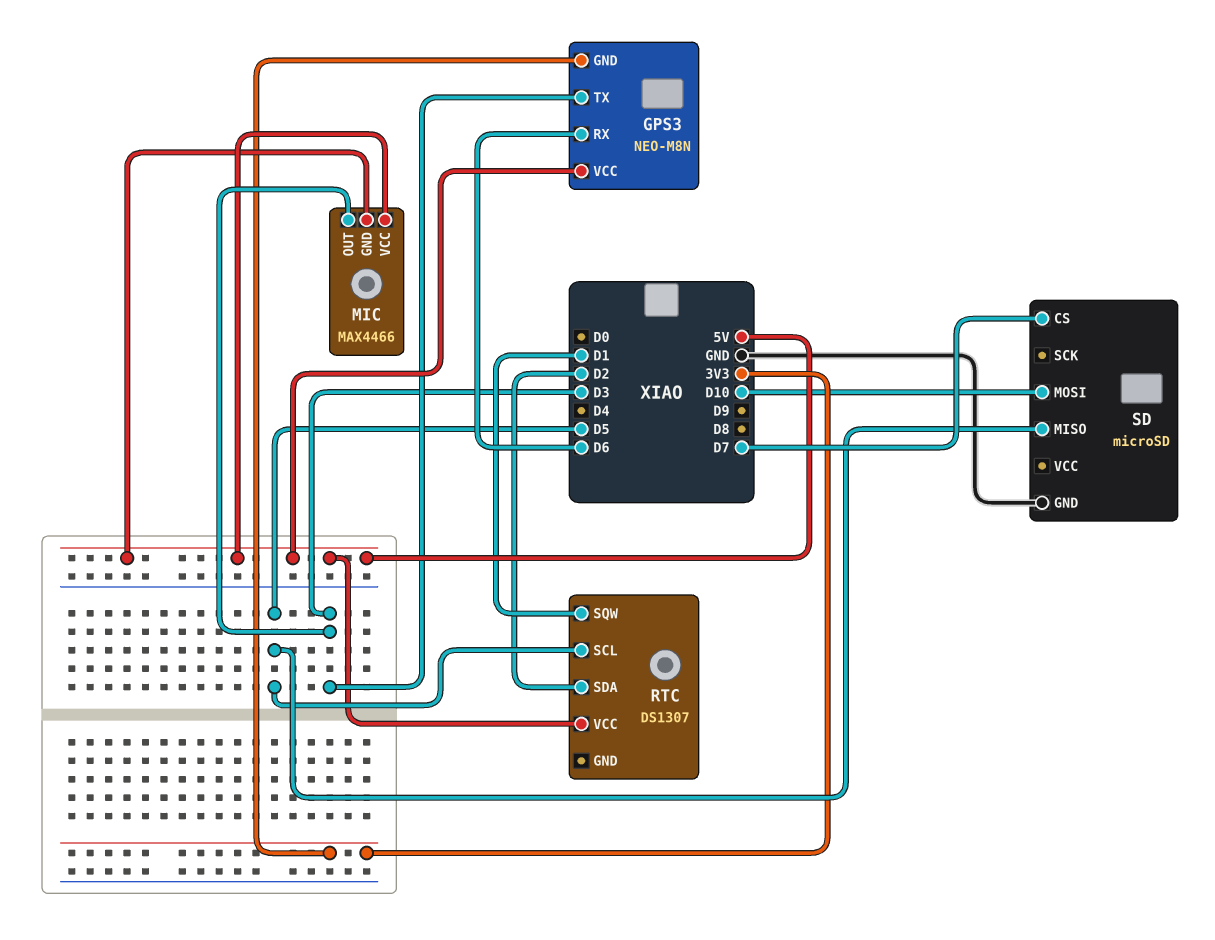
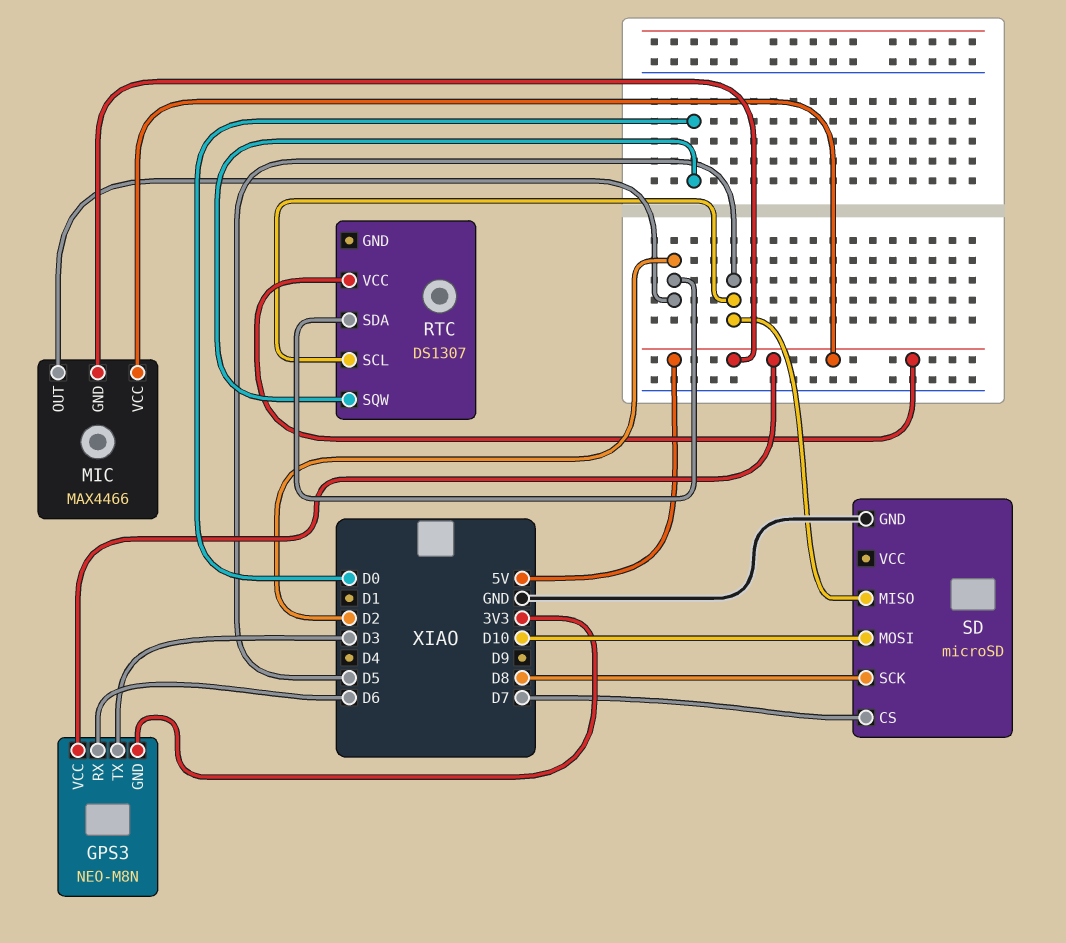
MIC pin OUT: D3 -> D2
RTC pin SQW: D1 -> D0
SD pin SCK: none -> D8

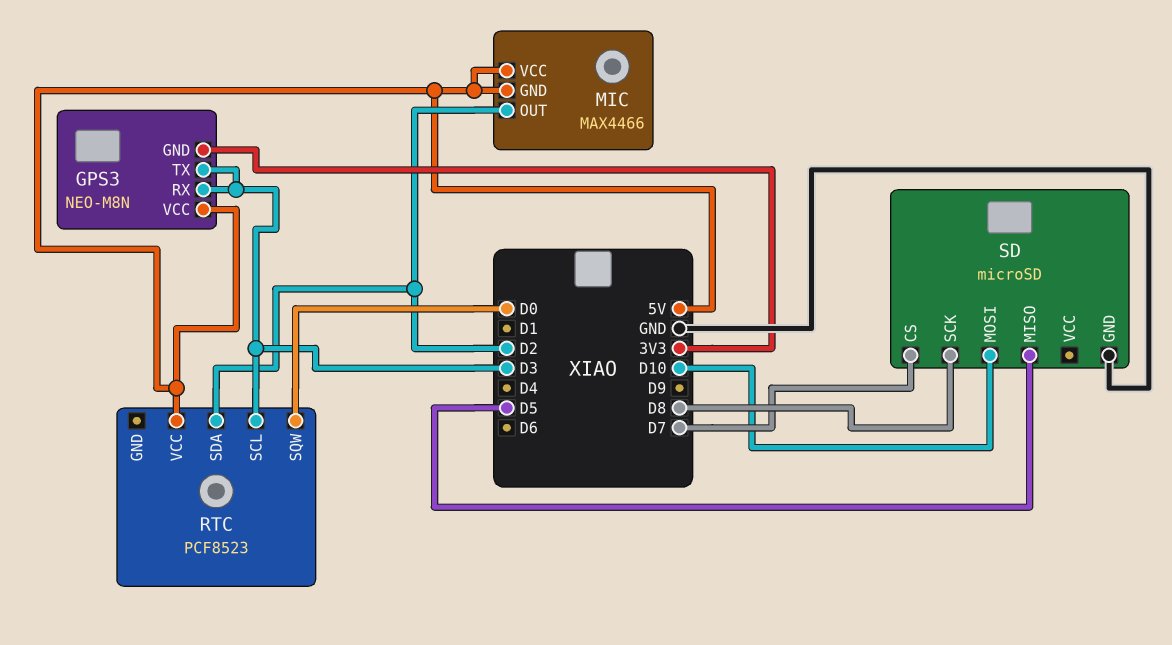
GPS3 pin RX: D6 -> D3
RTC: DS1307 -> PCF8523
RTC pin SCL: D5 -> D3

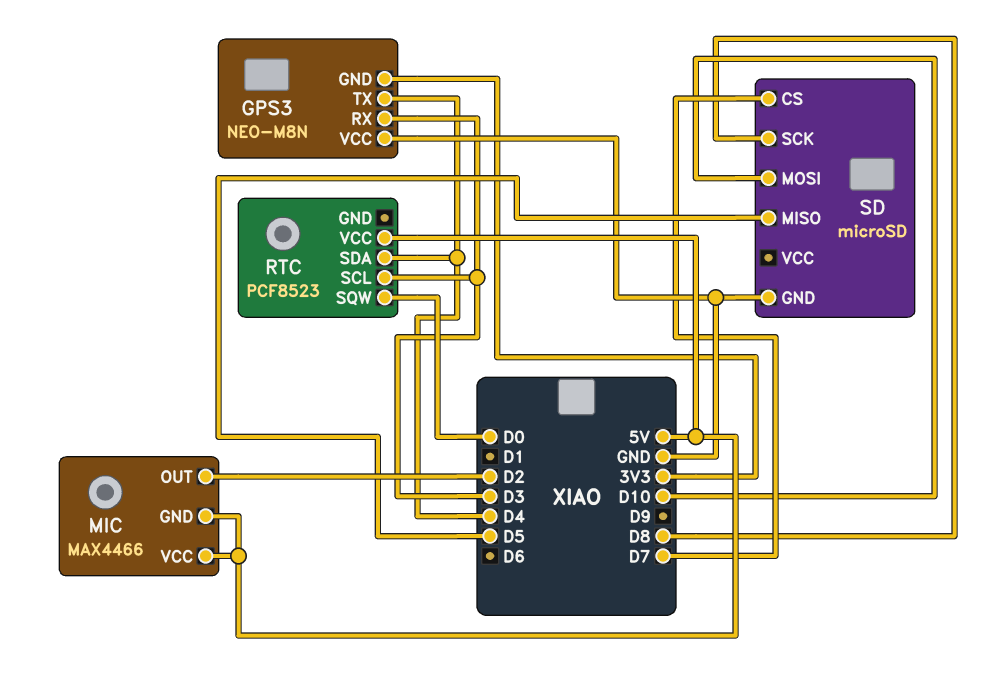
GPS3 pin TX: D3 -> D4
GPS3 pin VCC: 5V -> GND
RTC pin SDA: D2 -> D4

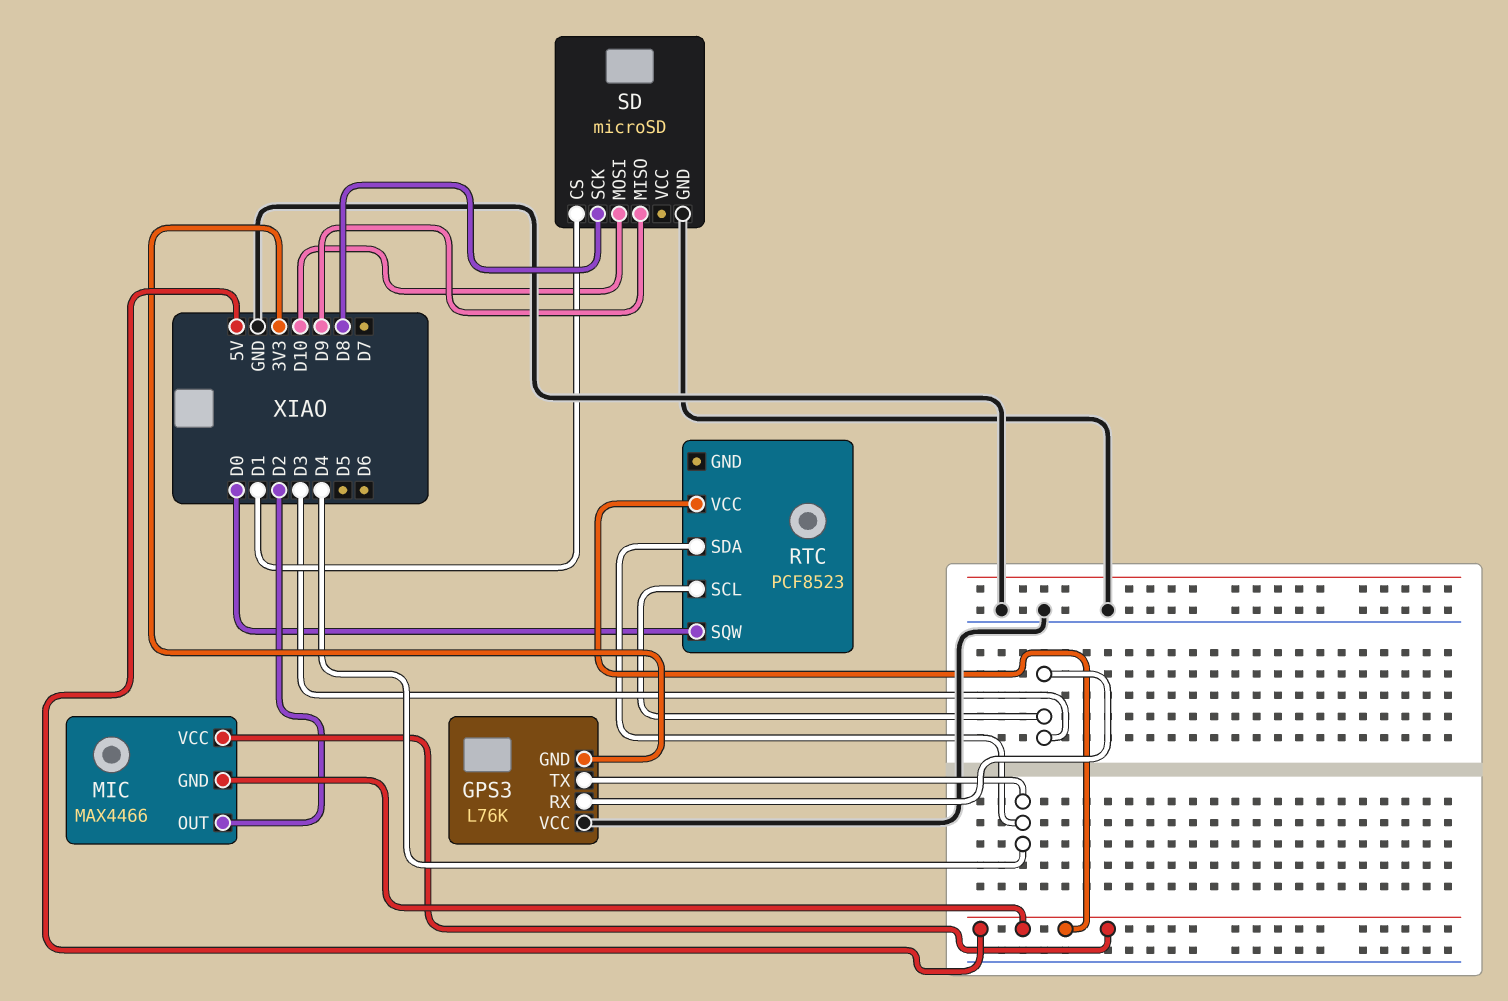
GPS3: NEO-M8N -> L76K
SD pin CS: D7 -> D1
SD pin MISO: D5 -> D9

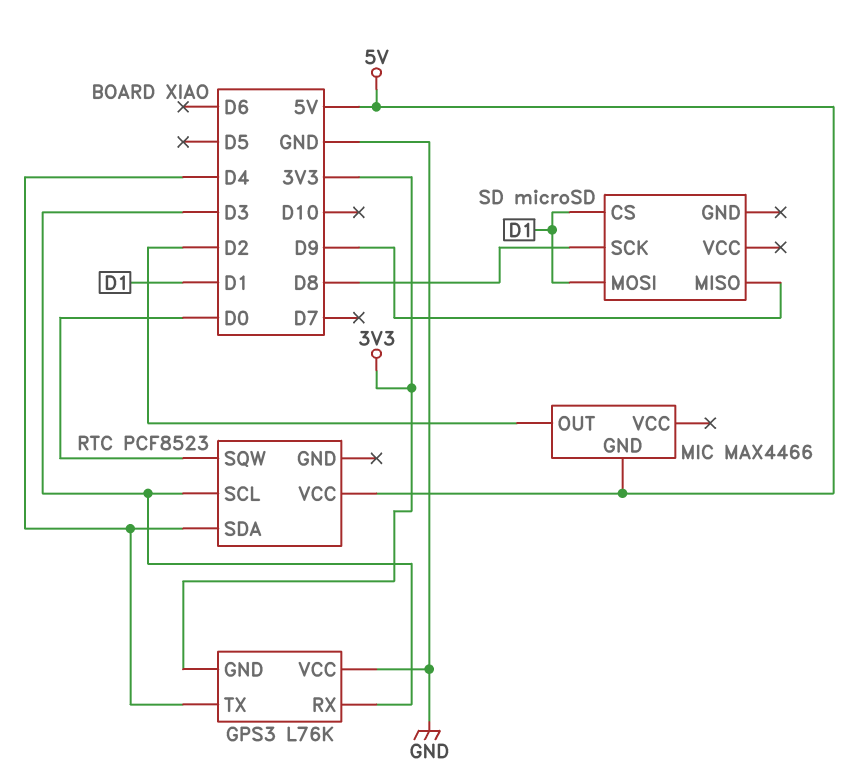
MIC pin VCC: 5V -> none
SD pin GND: GND -> none
SD pin MOSI: D10 -> D1

